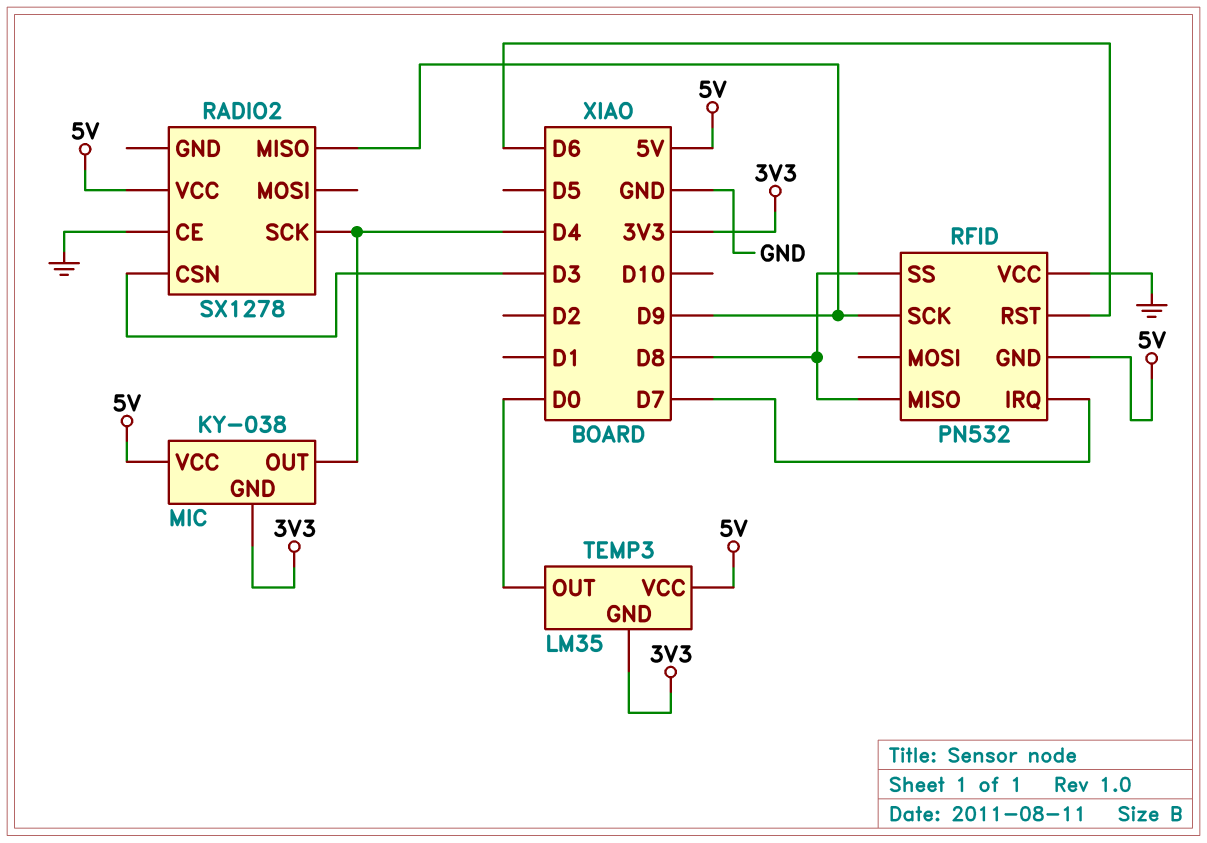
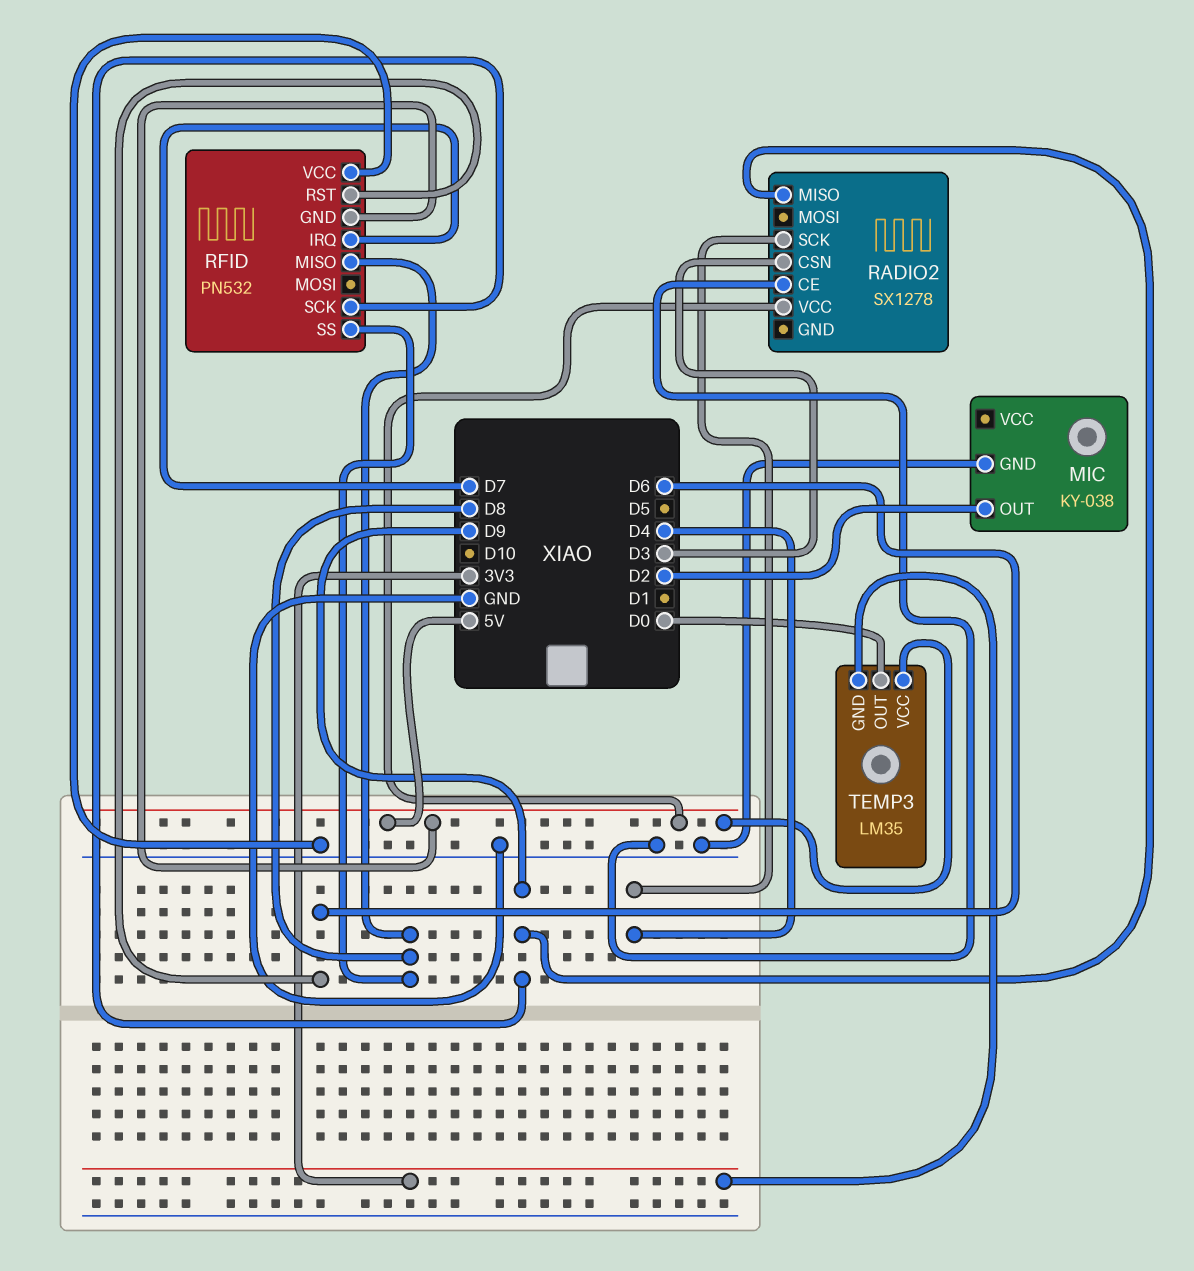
MIC pin GND: 3V3 -> GND
MIC pin OUT: D4 -> D2
MIC pin VCC: 5V -> none

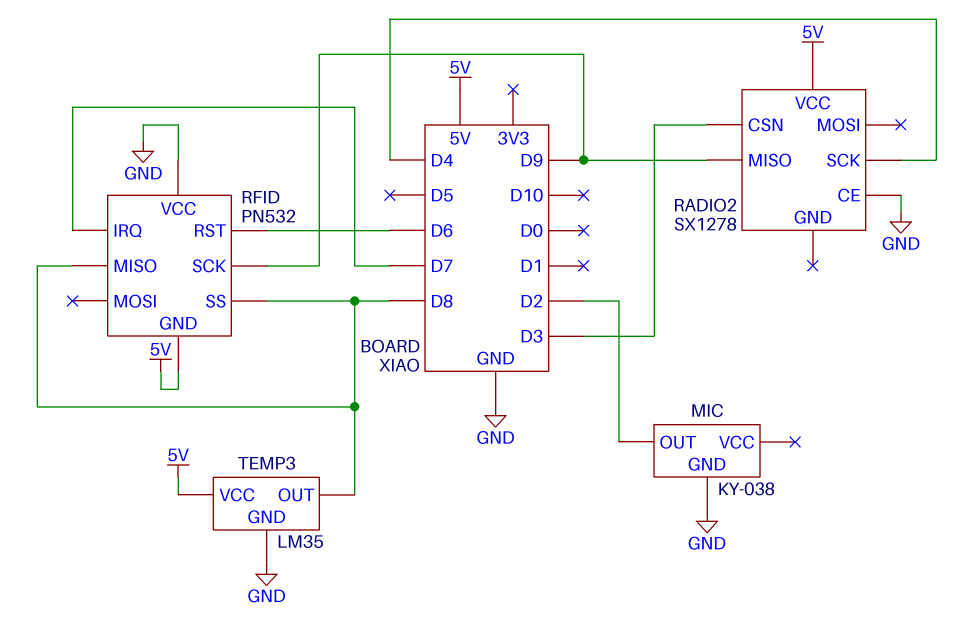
TEMP3 pin GND: 3V3 -> GND
TEMP3 pin OUT: D0 -> D8

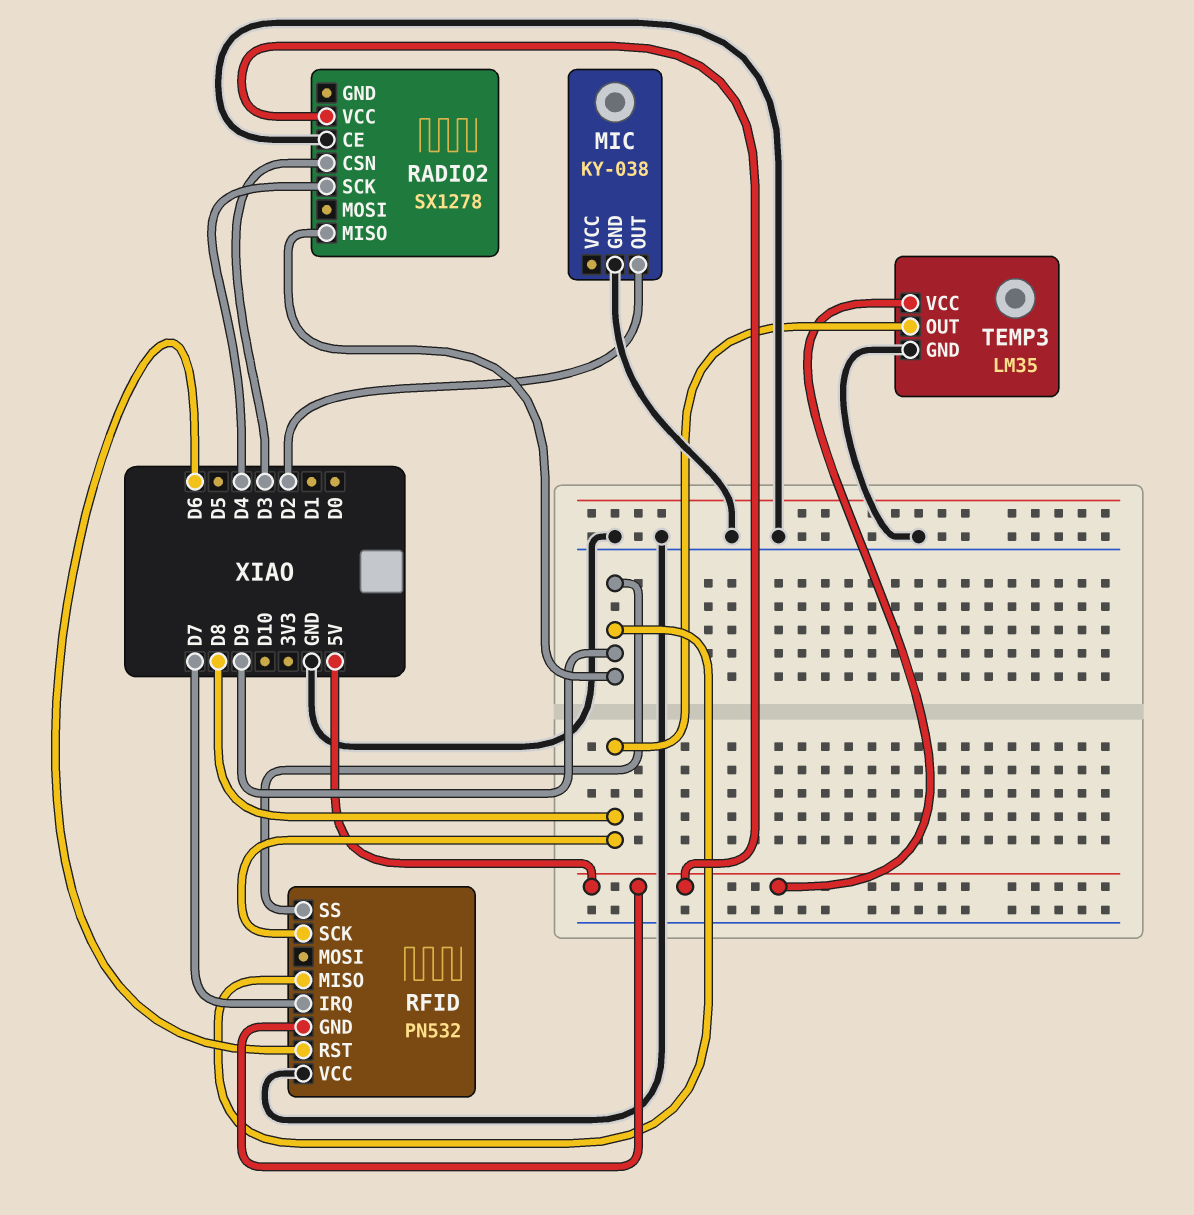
RFID pin MISO: D8 -> D9
RFID pin SCK: D9 -> D8
RFID pin SS: D8 -> D9

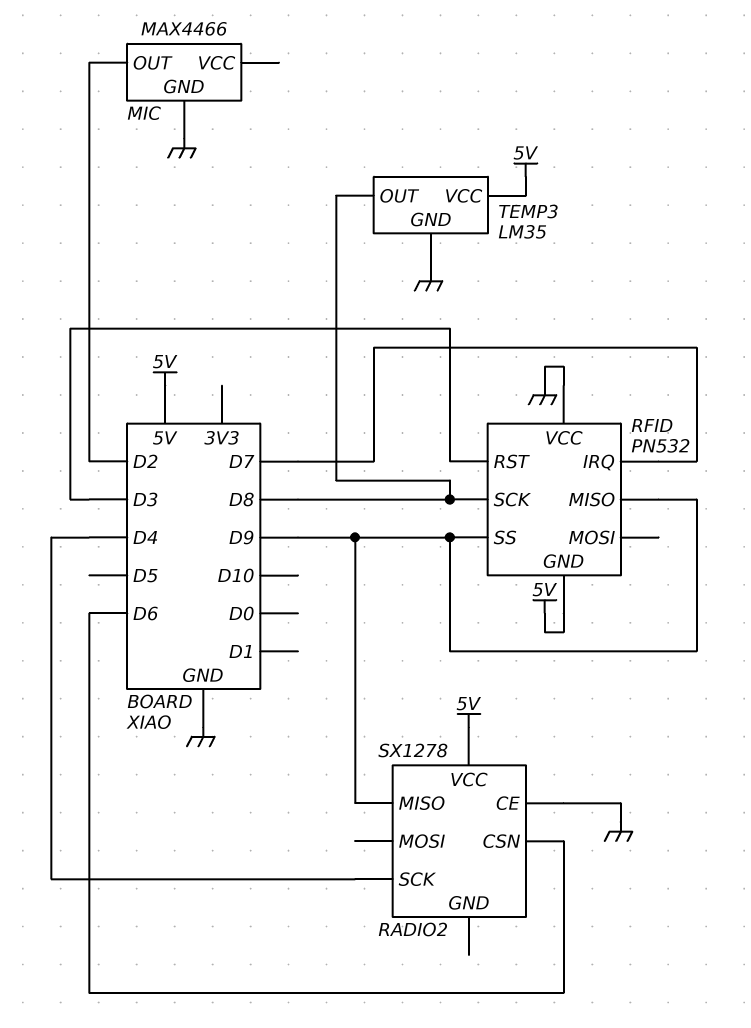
MIC: KY-038 -> MAX4466
RADIO2 pin CSN: D3 -> D6
RFID pin RST: D6 -> D3

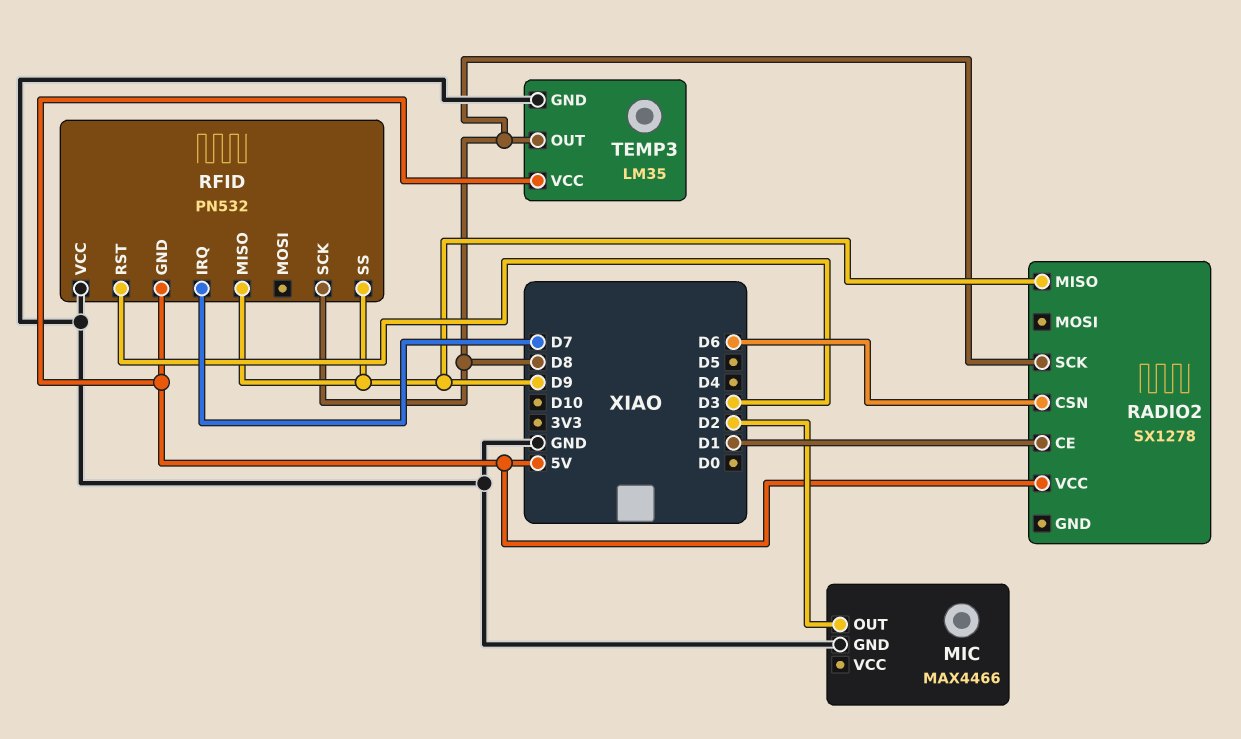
RADIO2 pin CE: GND -> D1
RADIO2 pin SCK: D4 -> D8

